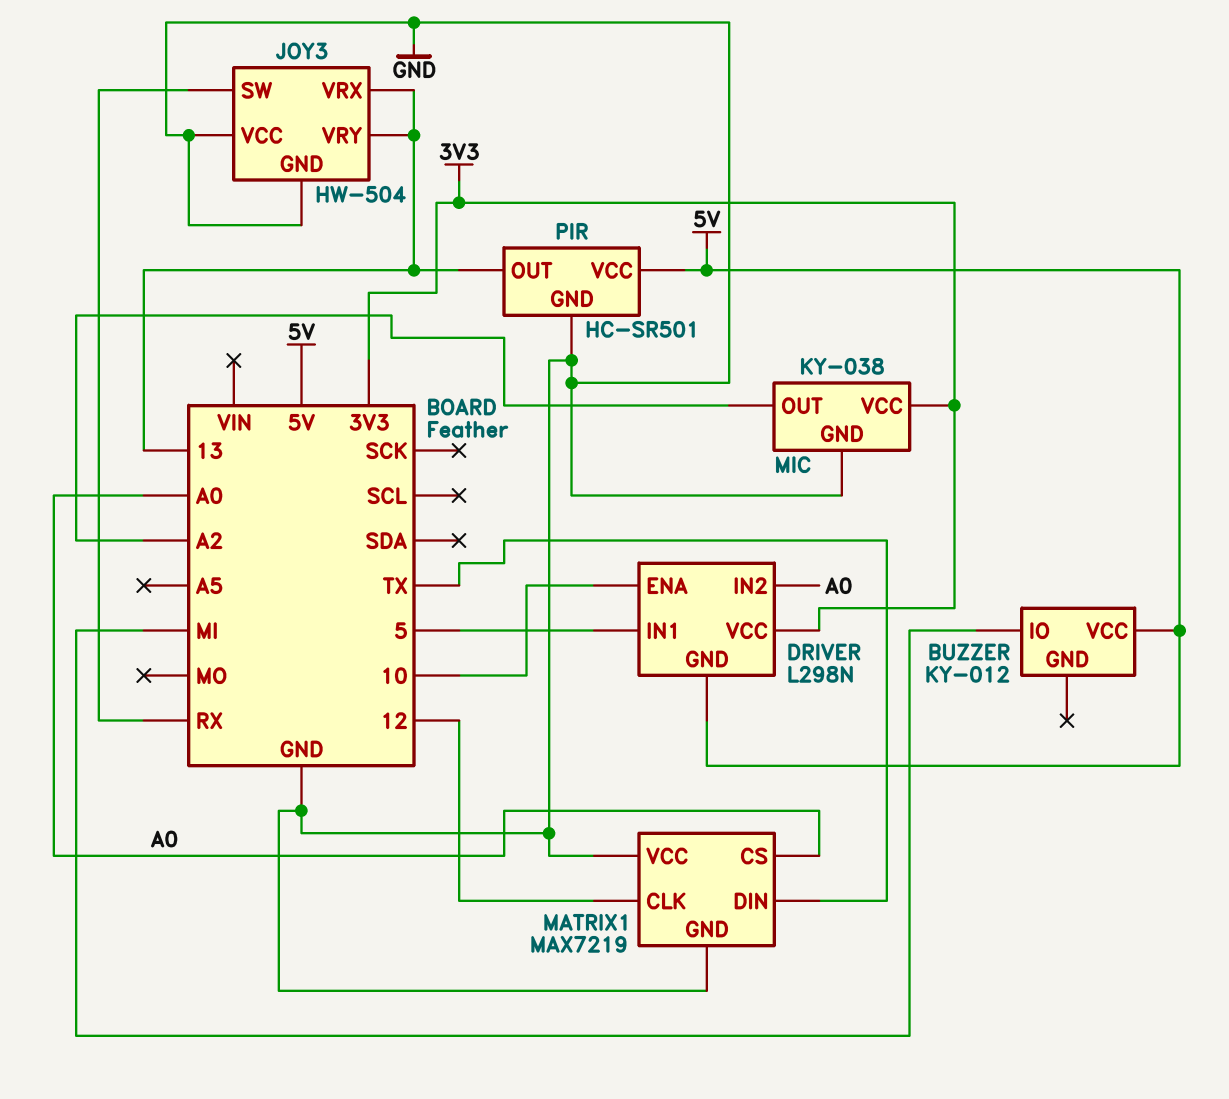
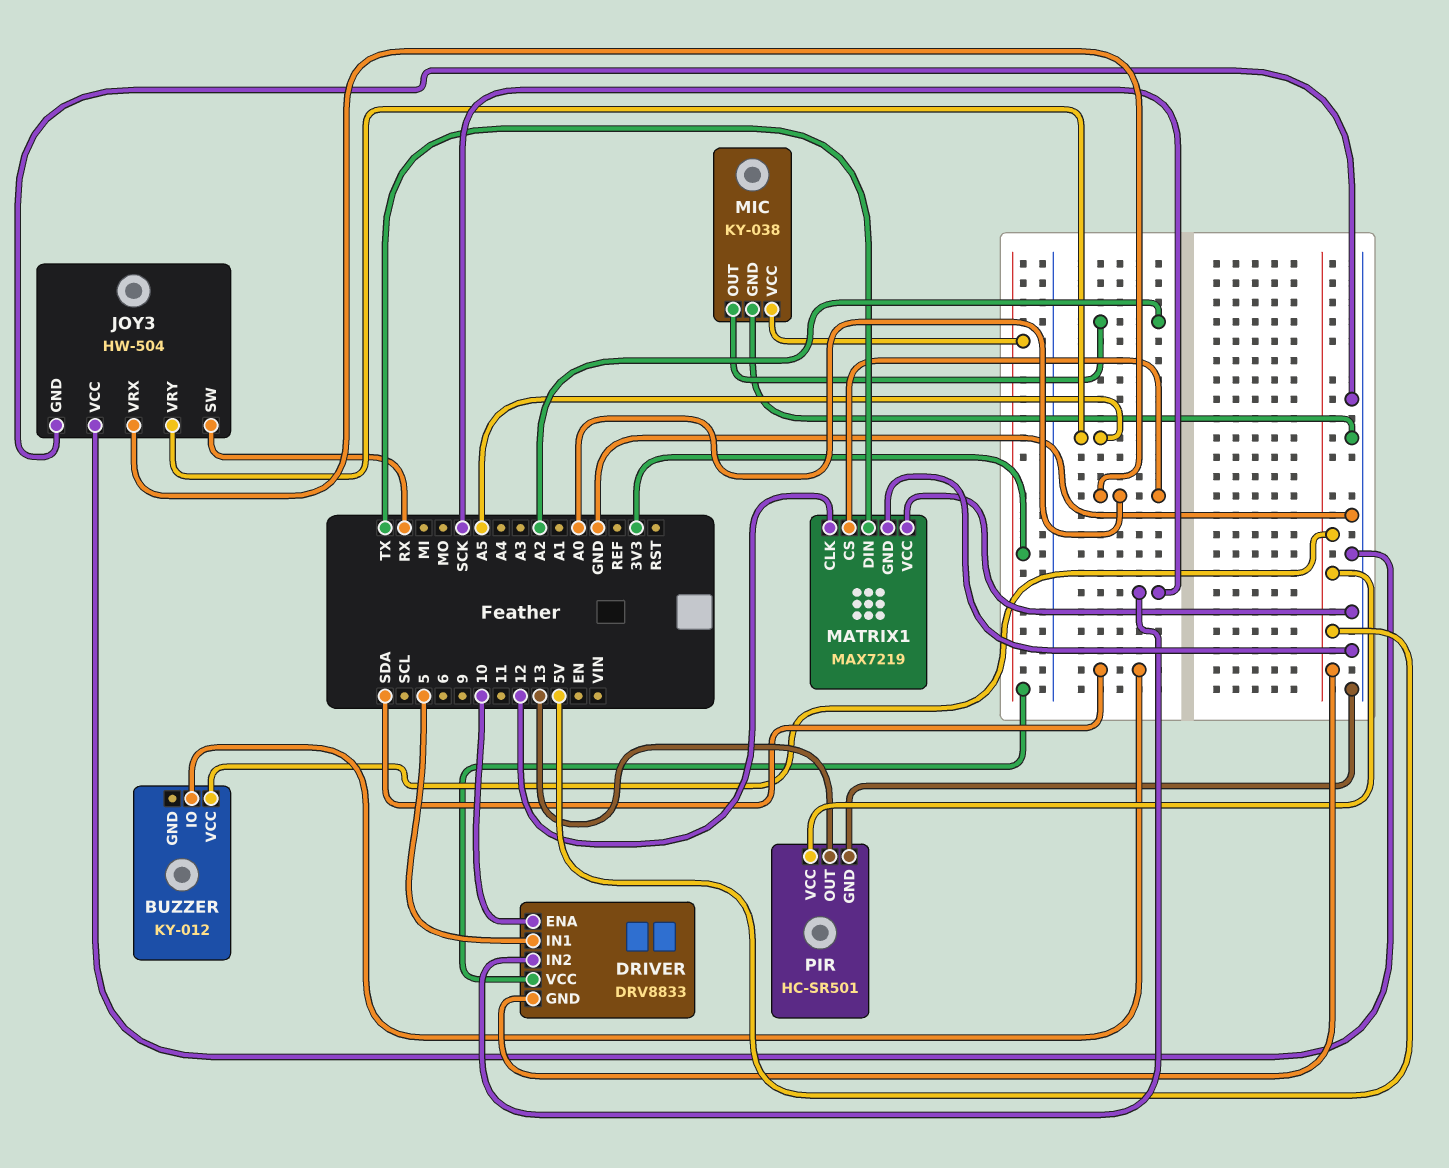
BUZZER pin IO: MI -> SDA
DRIVER: L298N -> DRV8833
DRIVER pin IN2: A0 -> SCK
JOY3 pin VRX: 13 -> A0
JOY3 pin VRY: 13 -> A5

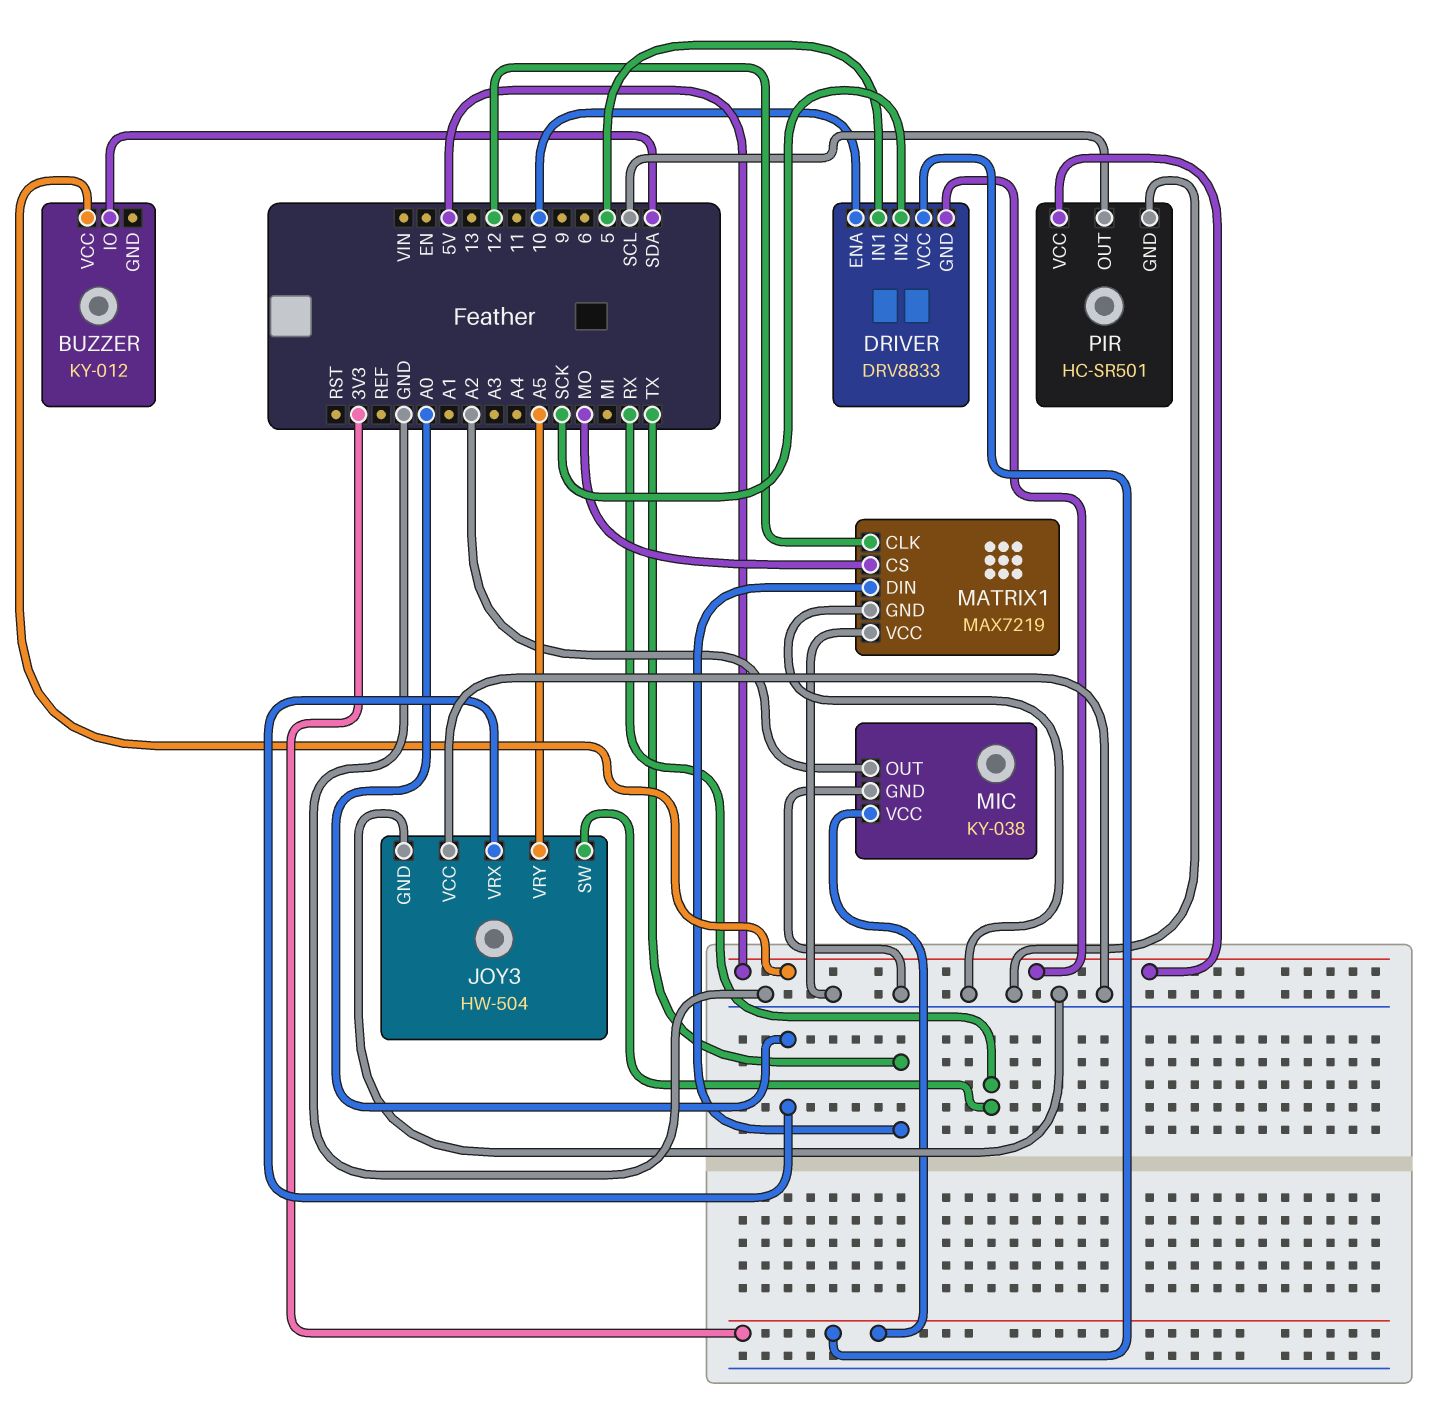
MATRIX1 pin CS: A0 -> MO
PIR pin OUT: 13 -> SCL

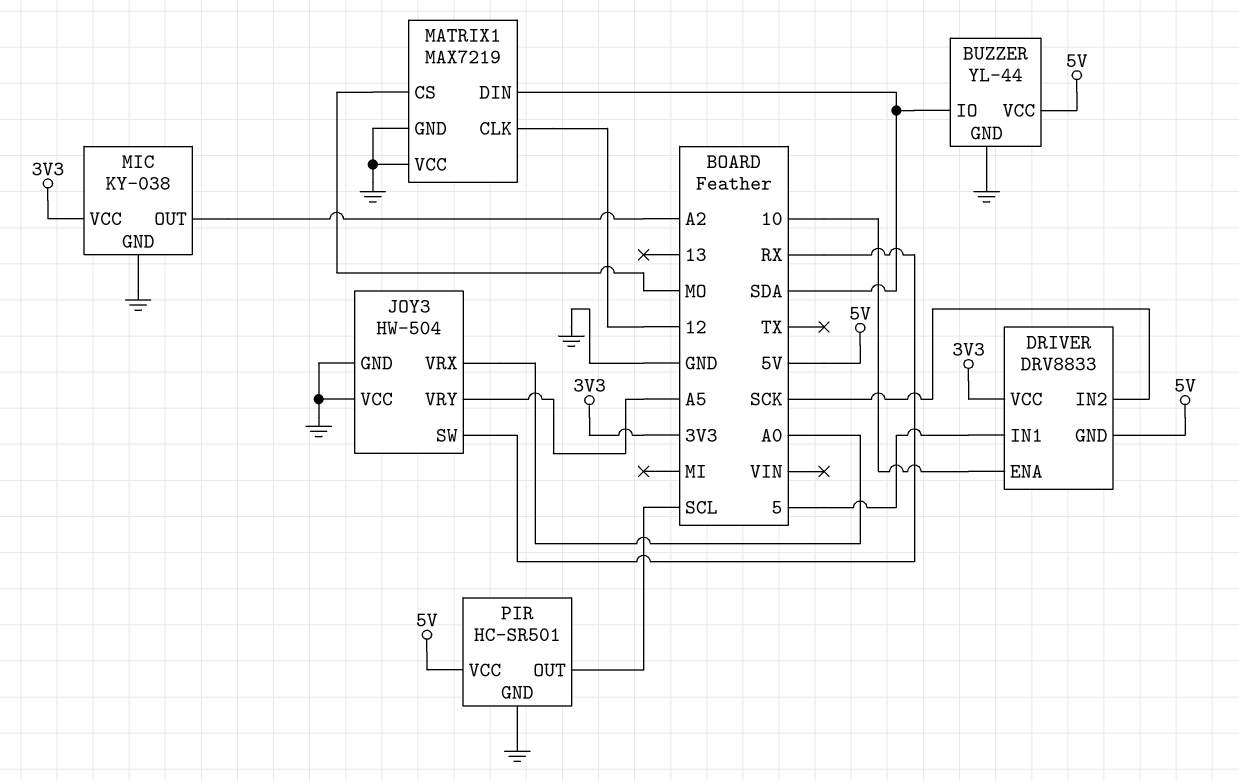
BUZZER: KY-012 -> YL-44
BUZZER pin GND: none -> GND
MATRIX1 pin DIN: TX -> SDA

